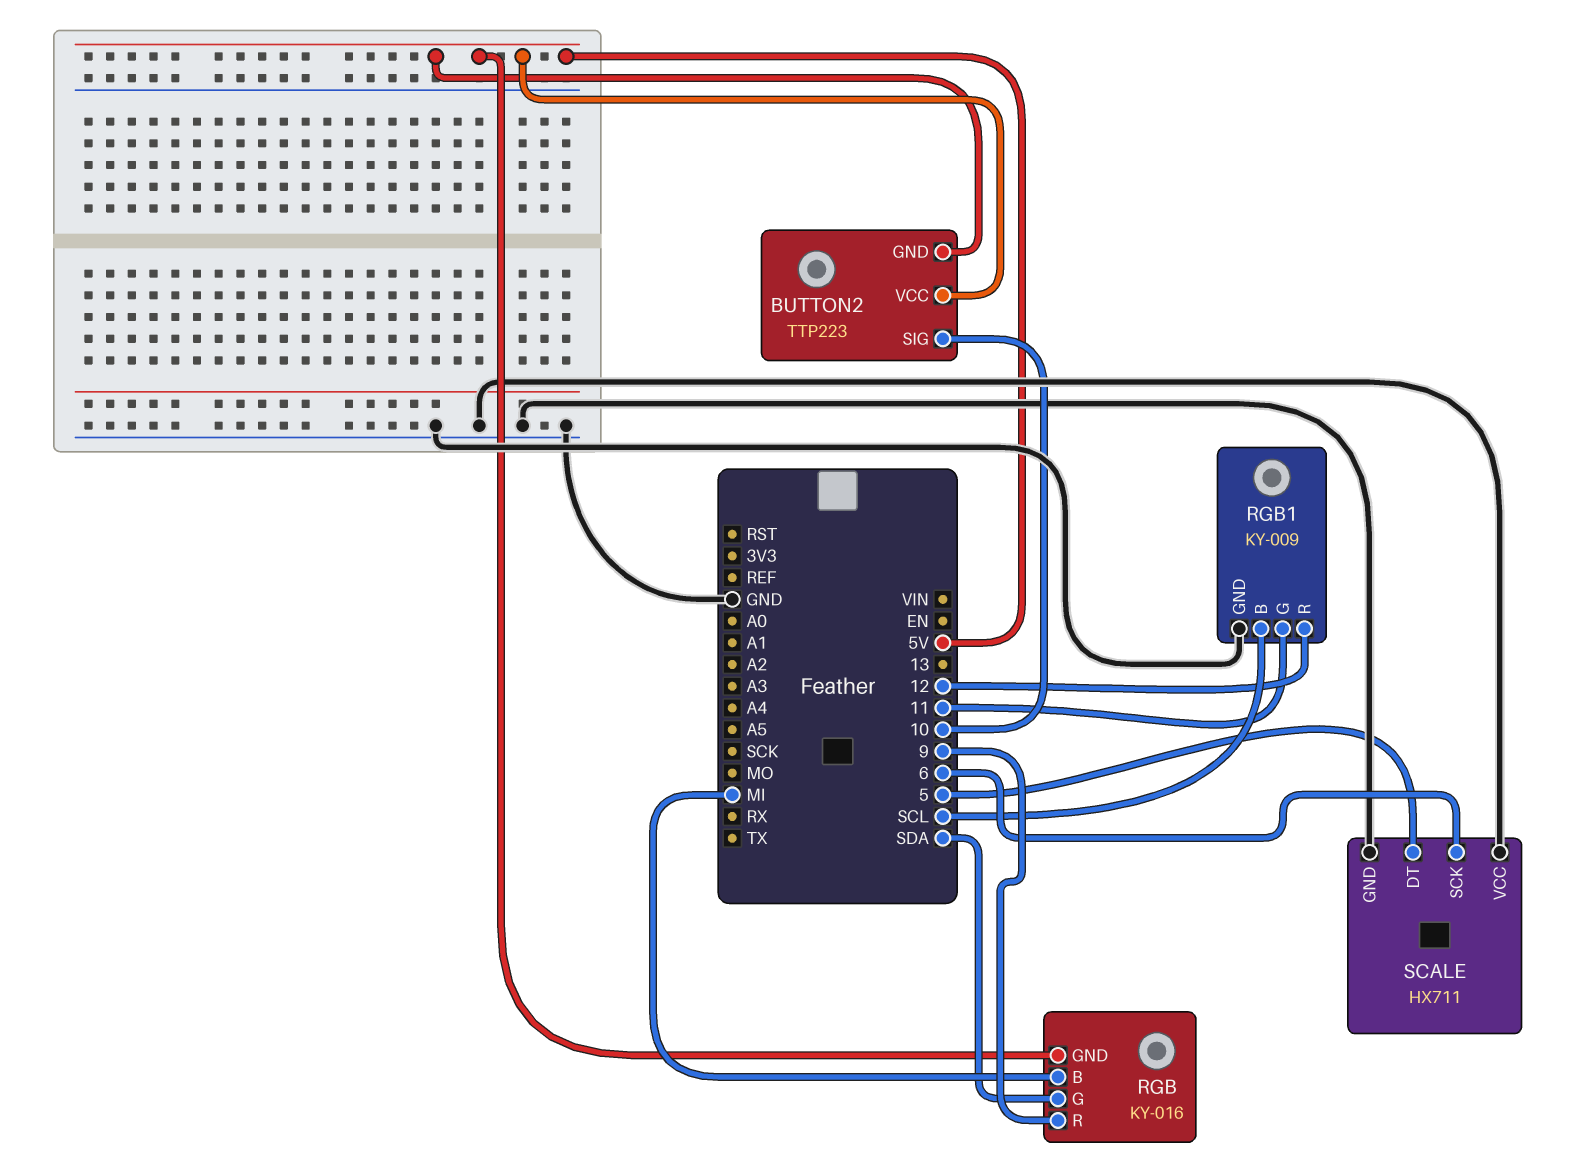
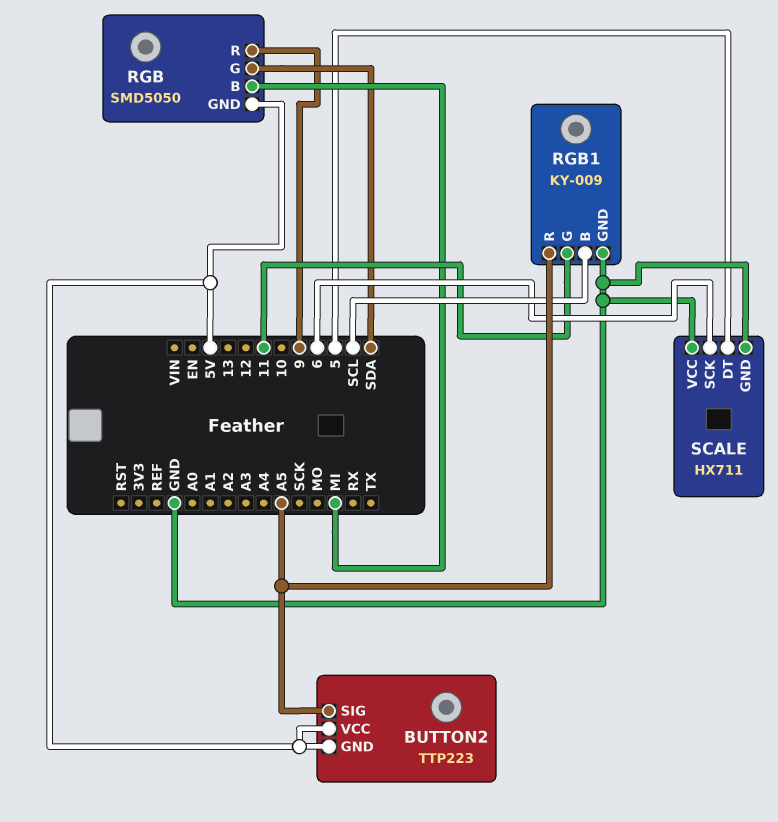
BUTTON2 pin SIG: 10 -> A5
RGB: KY-016 -> SMD5050
RGB1 pin R: 12 -> A5

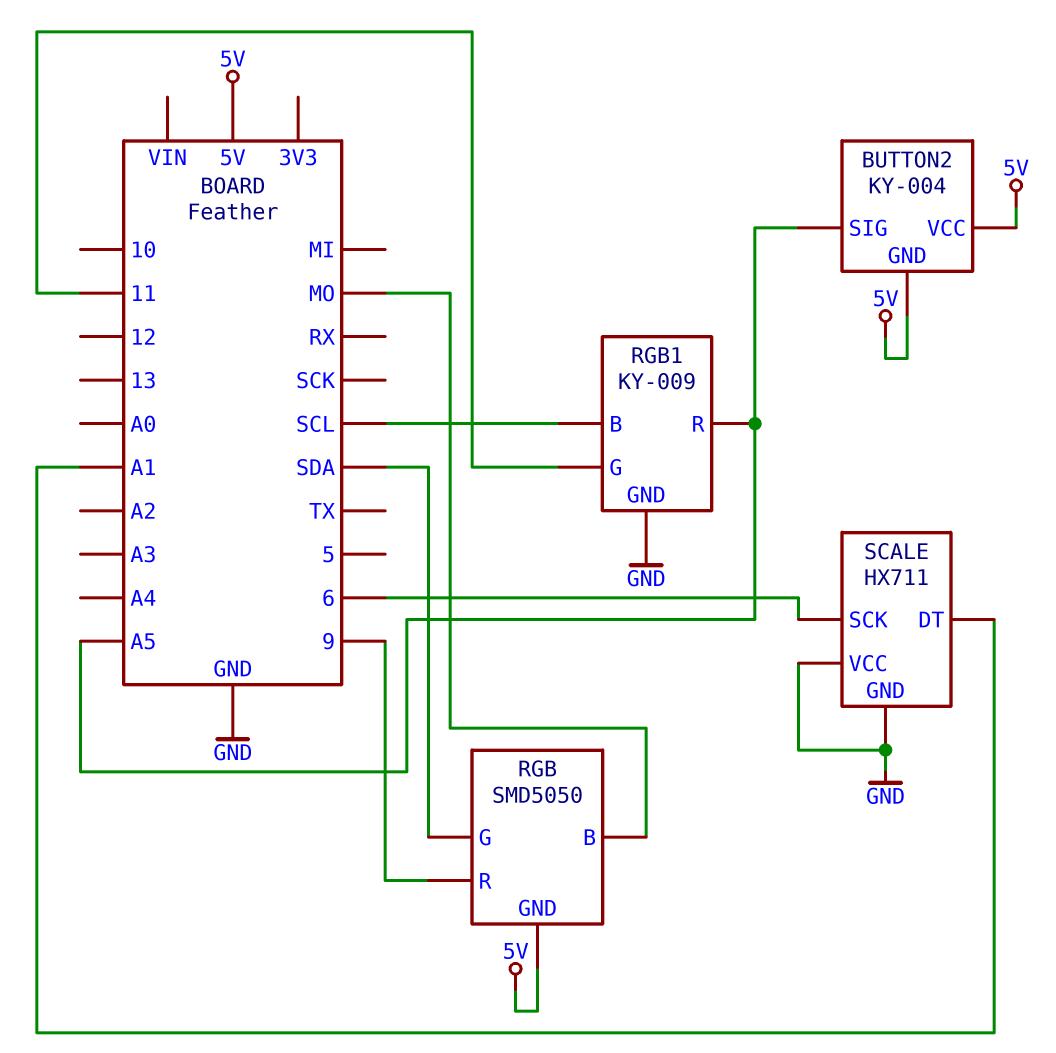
BUTTON2: TTP223 -> KY-004
RGB pin B: MI -> MO
SCALE pin DT: 5 -> A1

